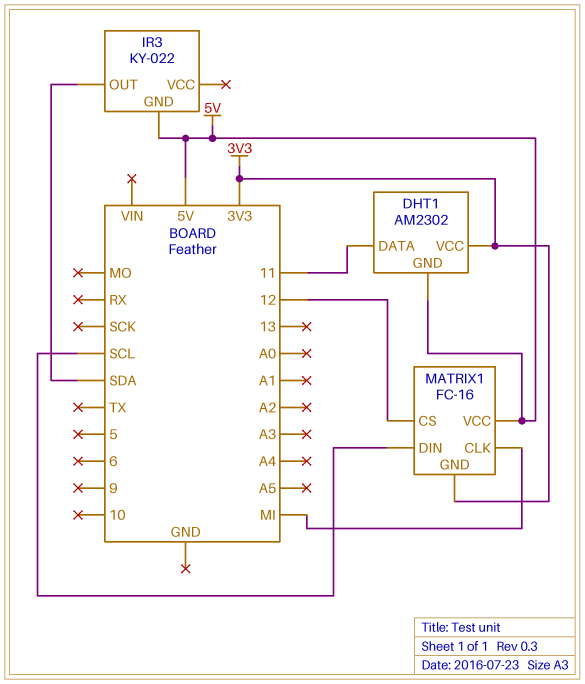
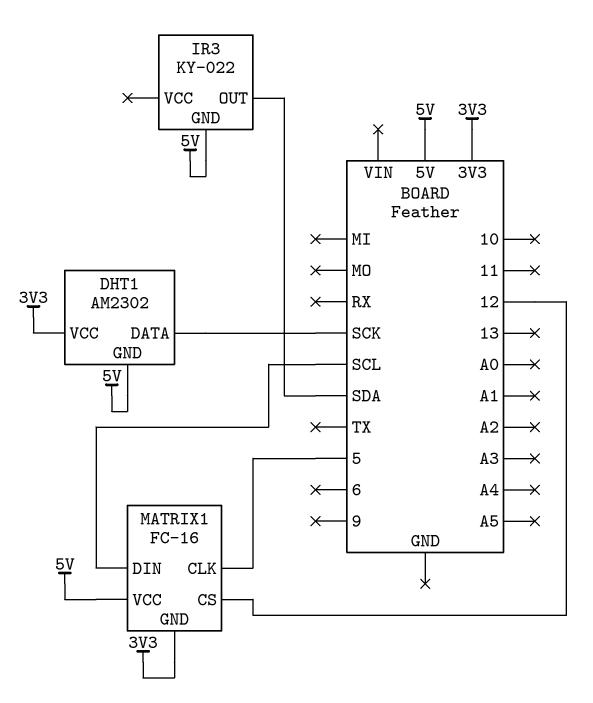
DHT1 pin DATA: 11 -> SCK
MATRIX1 pin CLK: MI -> 5

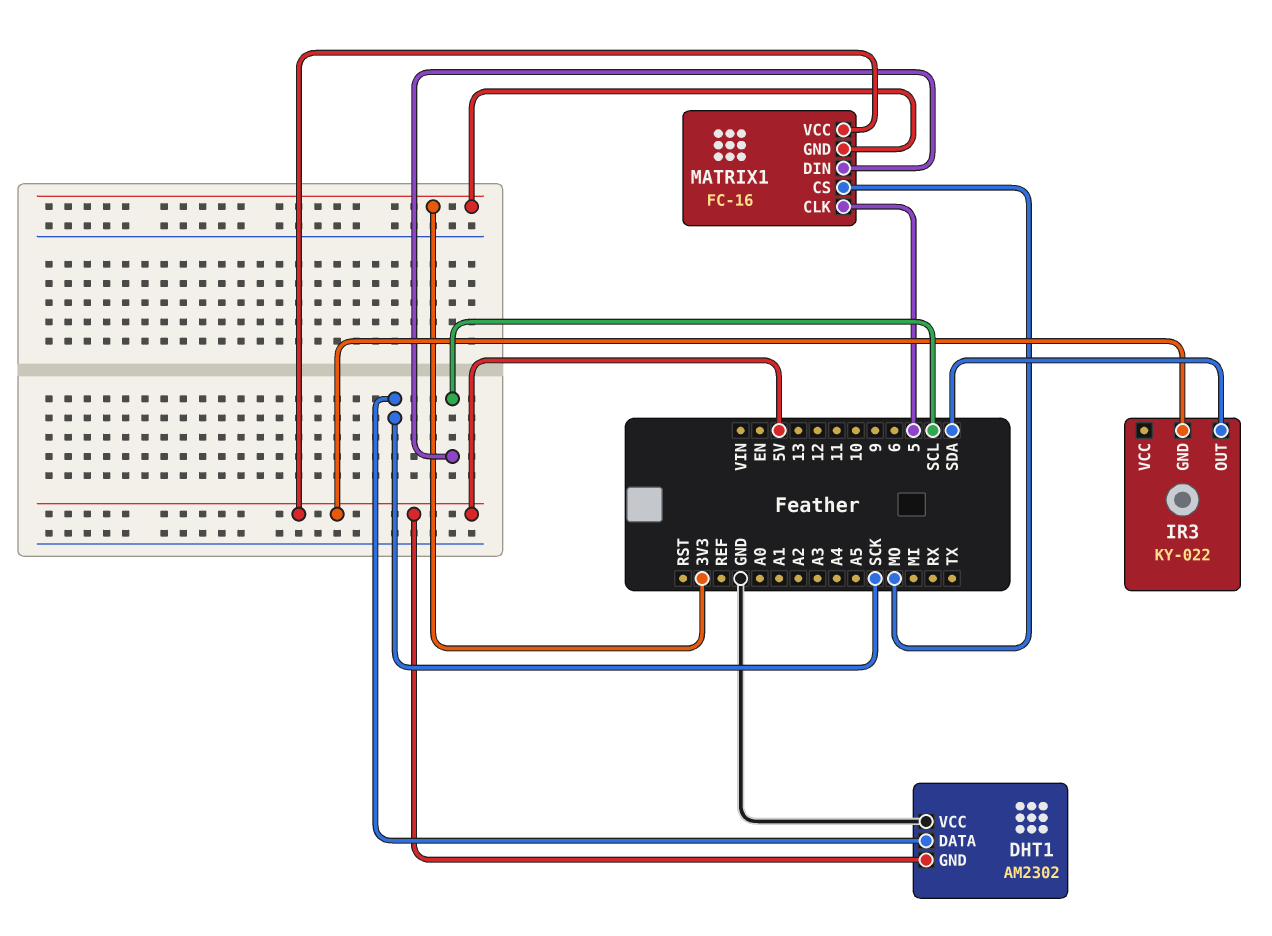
DHT1 pin VCC: 3V3 -> GND
MATRIX1 pin CS: 12 -> MO

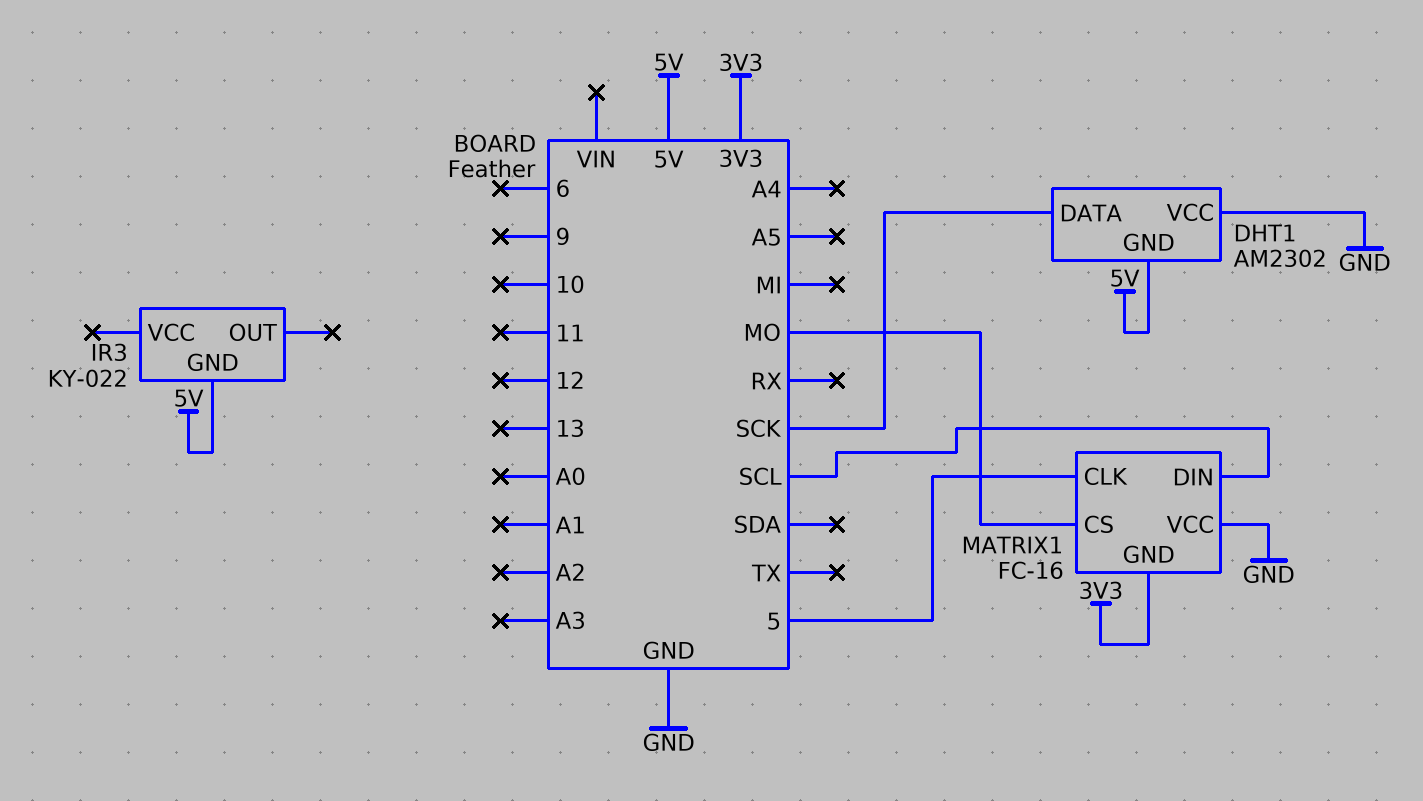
IR3 pin OUT: SDA -> none
MATRIX1 pin VCC: 5V -> GND

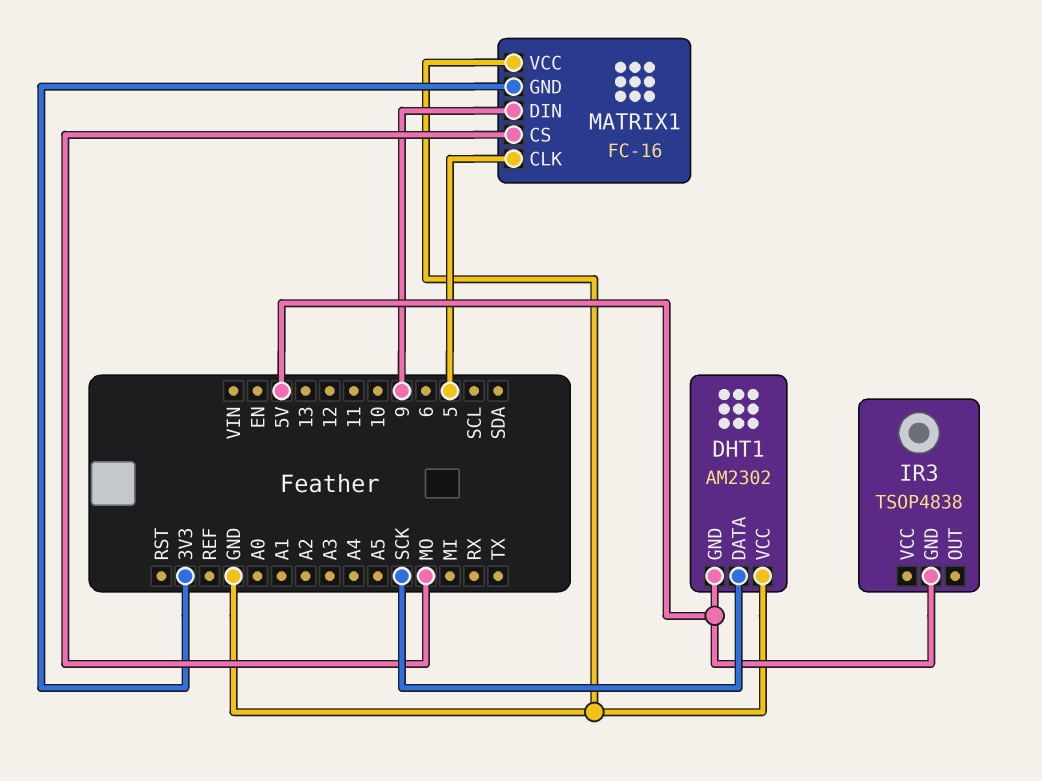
IR3: KY-022 -> TSOP4838
MATRIX1 pin DIN: SCL -> 9

